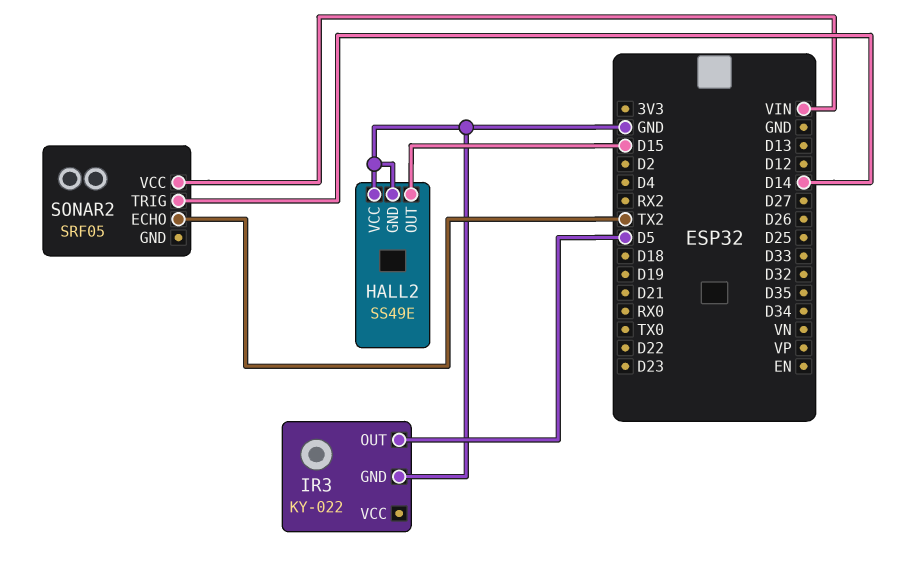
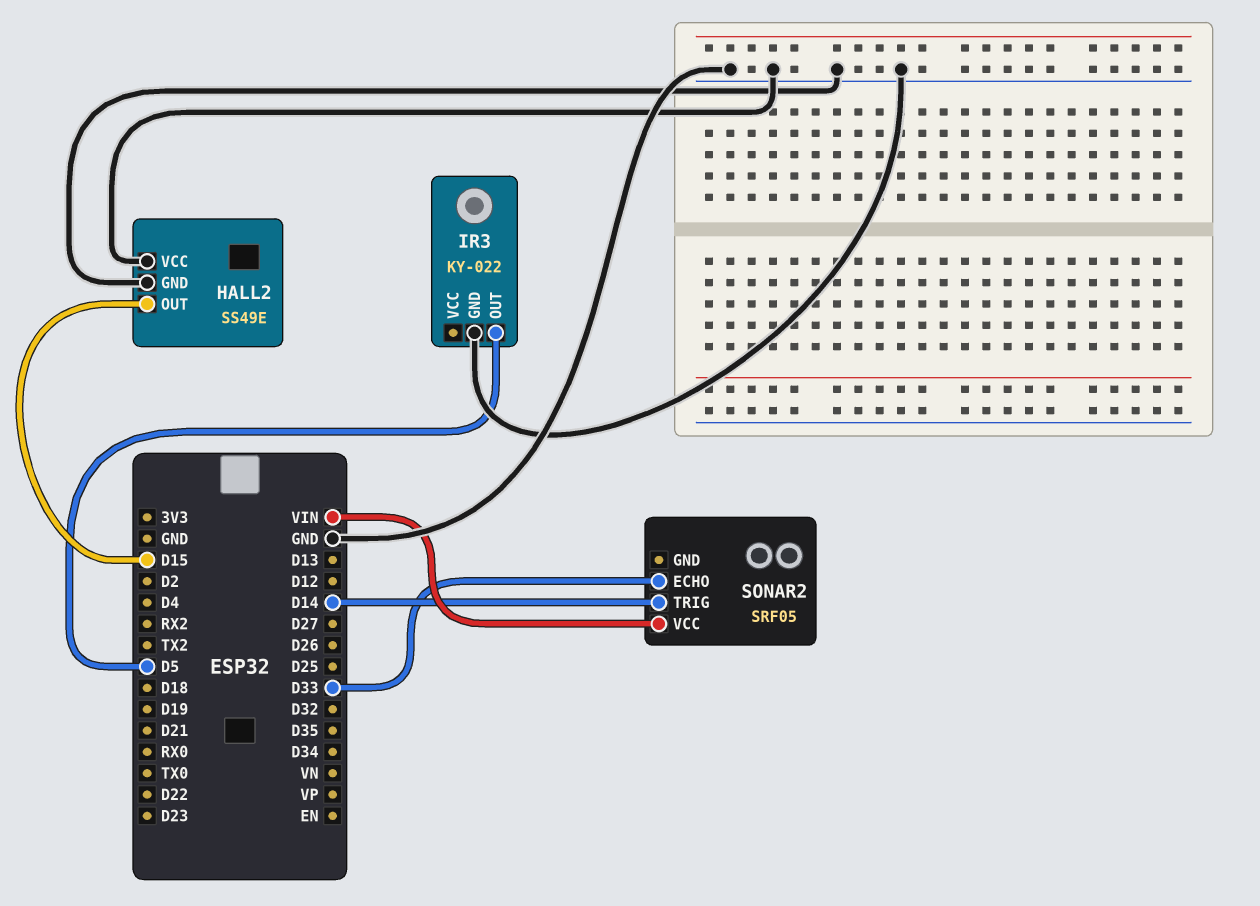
SONAR2 pin ECHO: TX2 -> D33

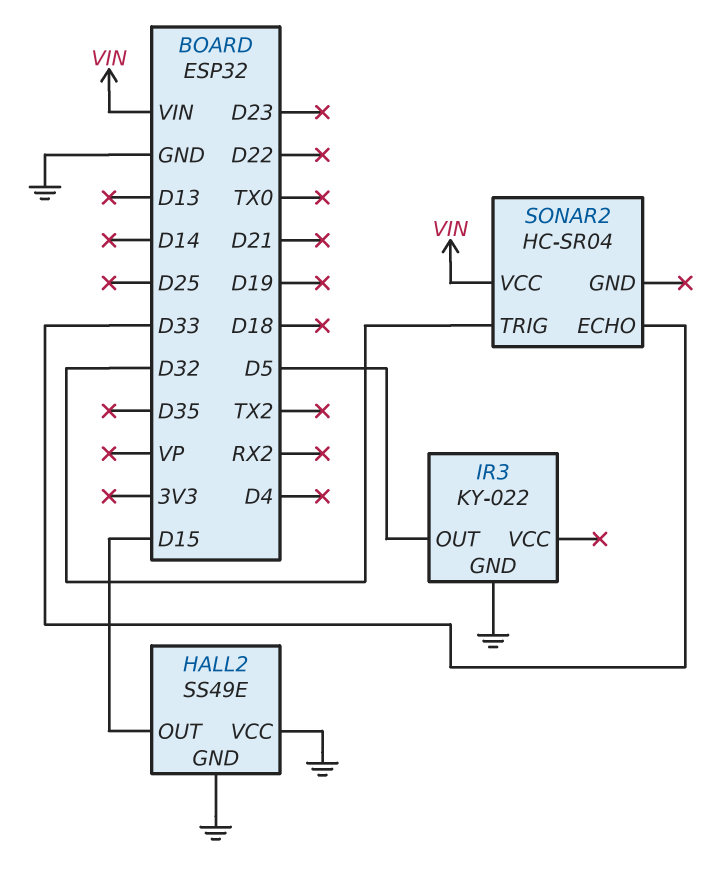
SONAR2: SRF05 -> HC-SR04
SONAR2 pin TRIG: D14 -> D32

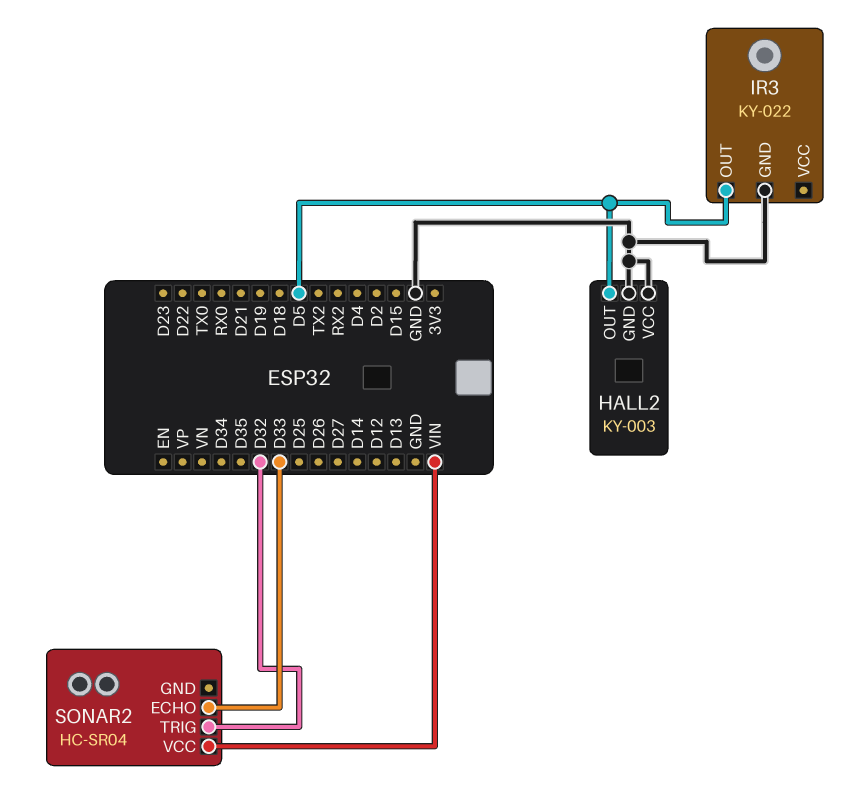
HALL2: SS49E -> KY-003
HALL2 pin OUT: D15 -> D5

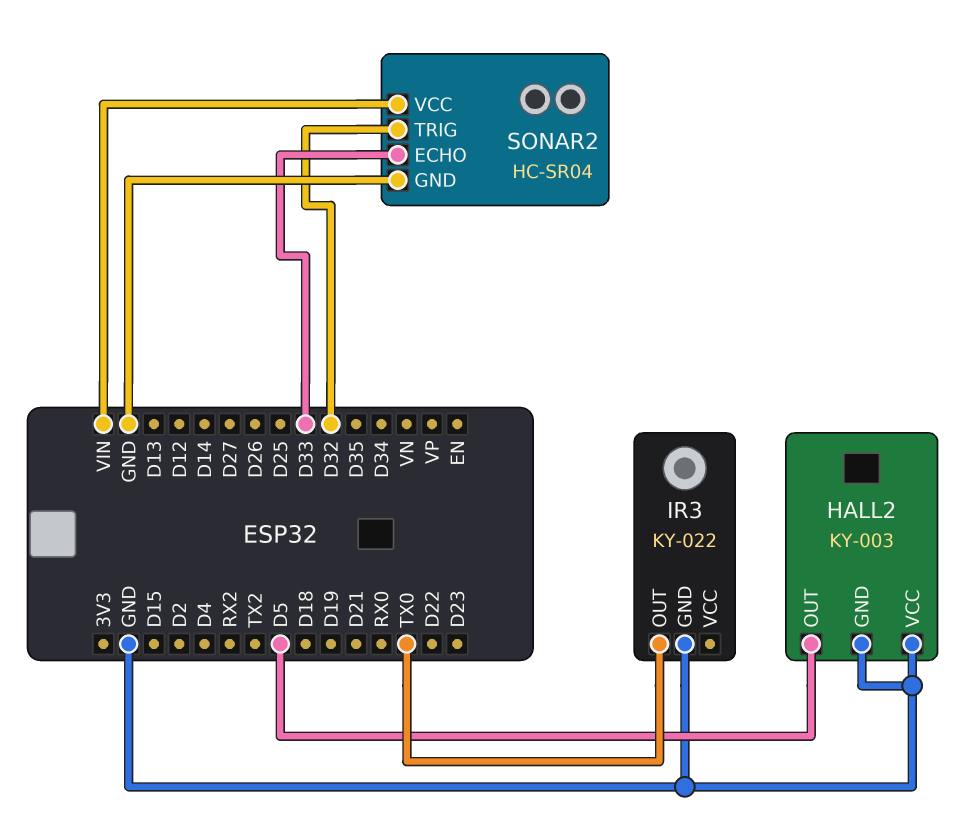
IR3 pin OUT: D5 -> TX0
SONAR2 pin GND: none -> GND

